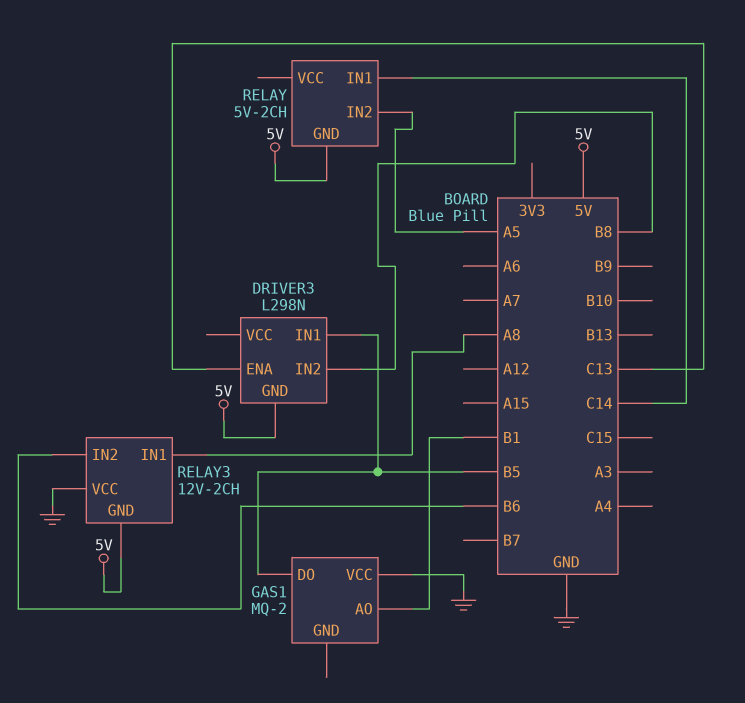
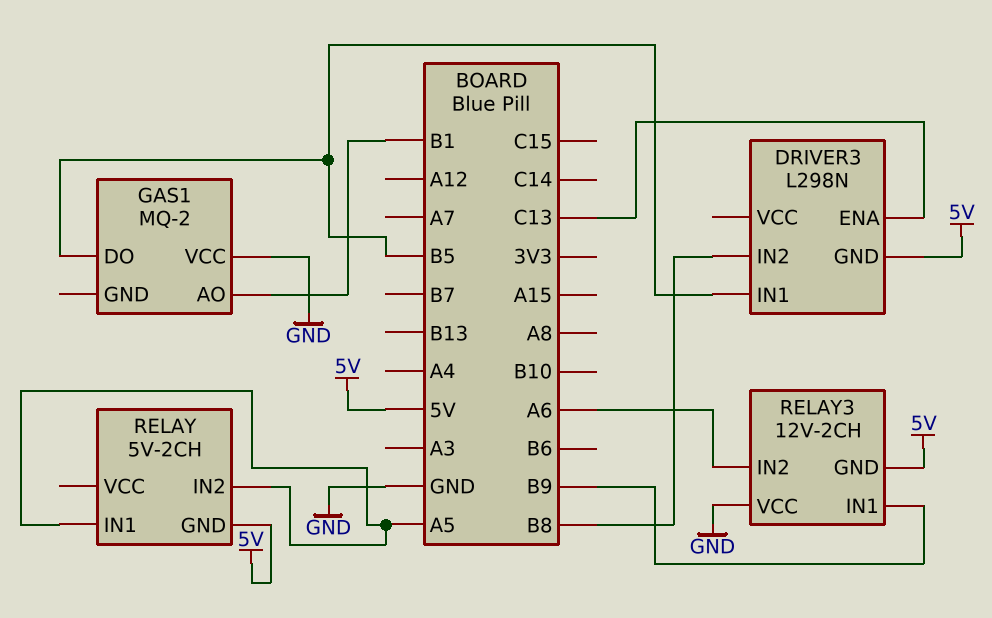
RELAY pin IN1: C14 -> A5
RELAY3 pin IN1: A8 -> B9
RELAY3 pin IN2: B6 -> A6

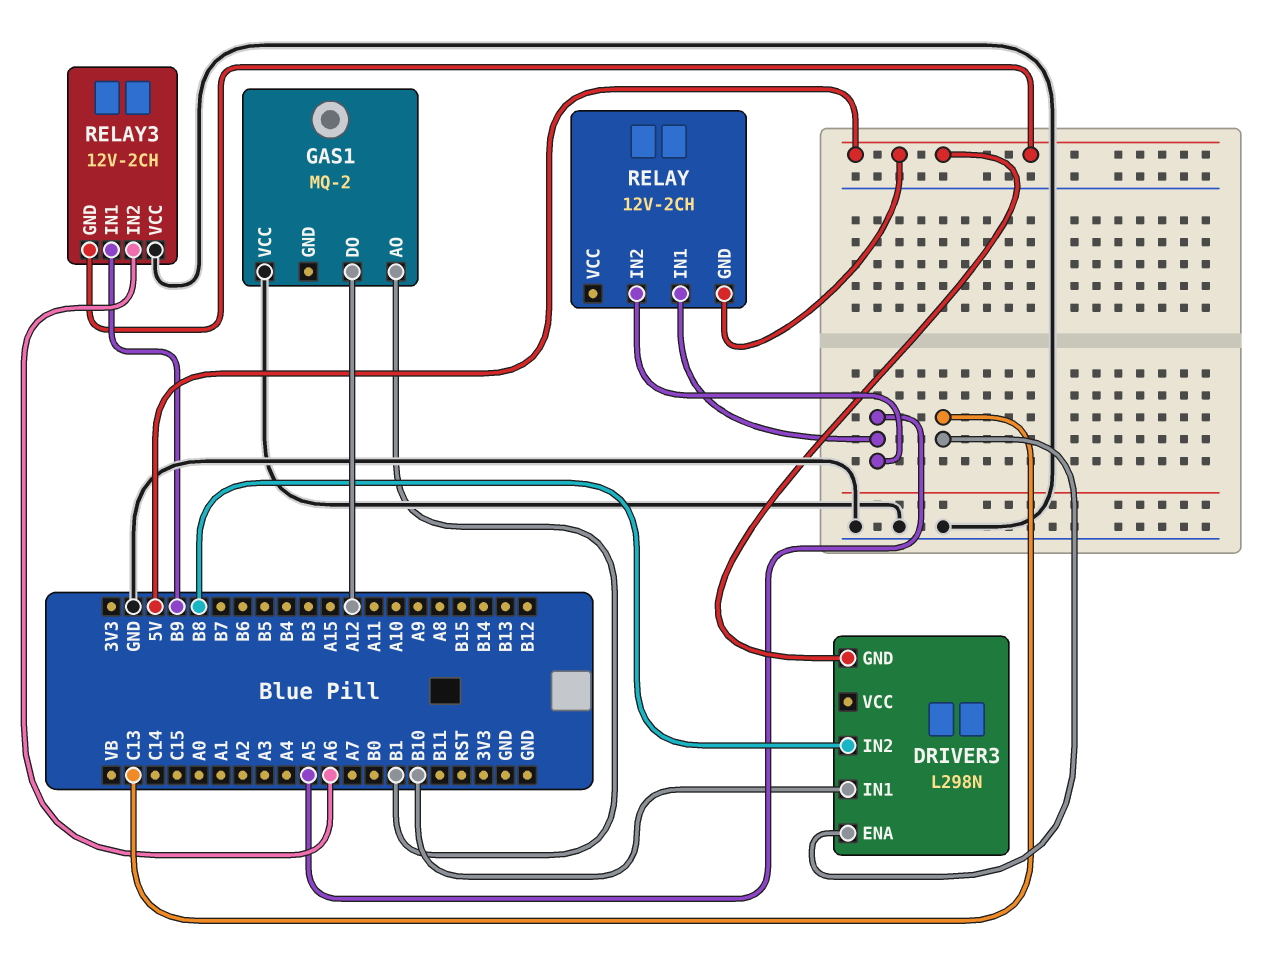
DRIVER3 pin IN1: B5 -> B10
GAS1 pin DO: B5 -> A12
RELAY: 5V-2CH -> 12V-2CH

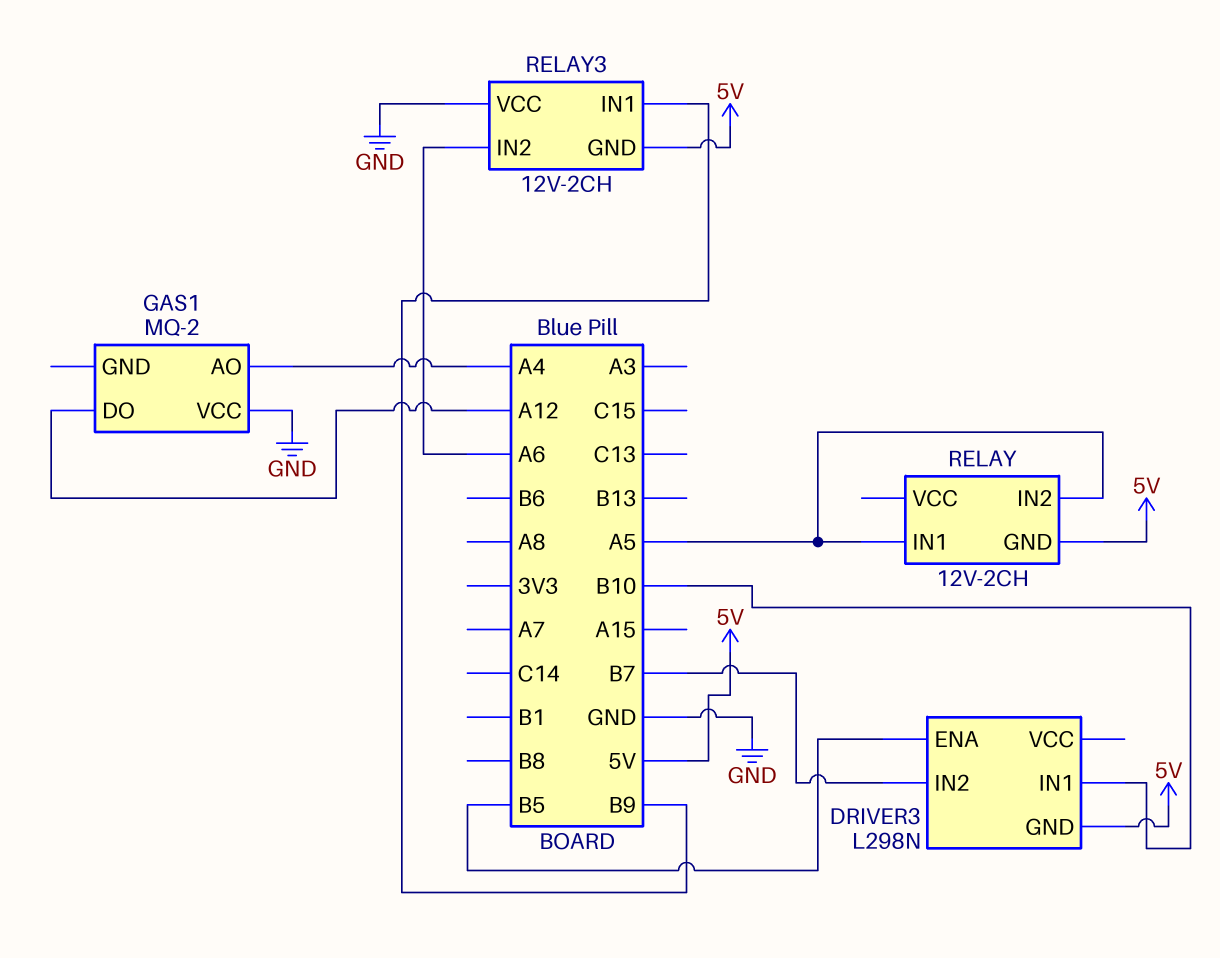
DRIVER3 pin ENA: C13 -> B5
DRIVER3 pin IN2: B8 -> B7
GAS1 pin AO: B1 -> A4

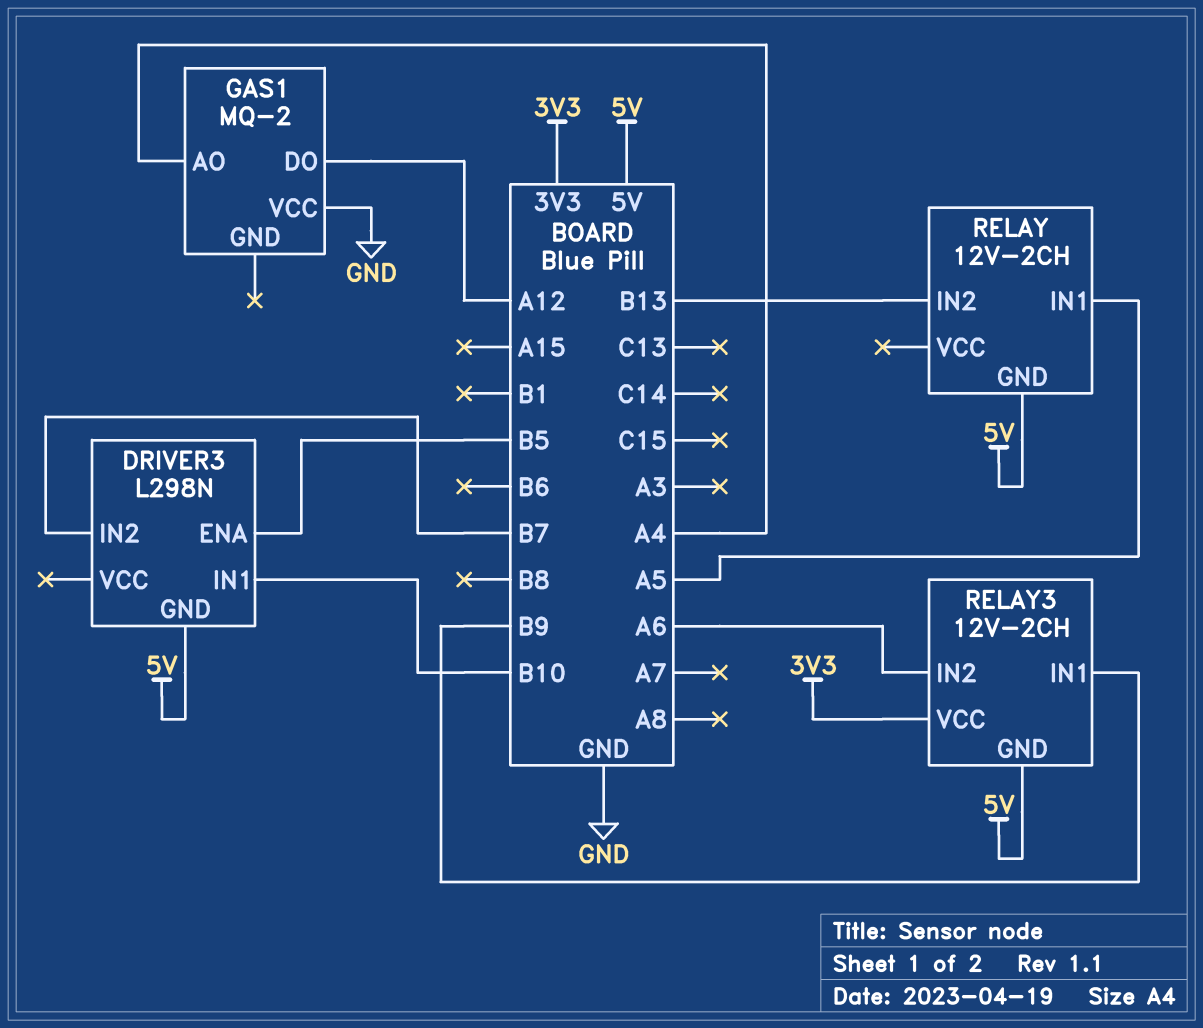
RELAY pin IN2: A5 -> B13
RELAY3 pin VCC: GND -> 3V3

